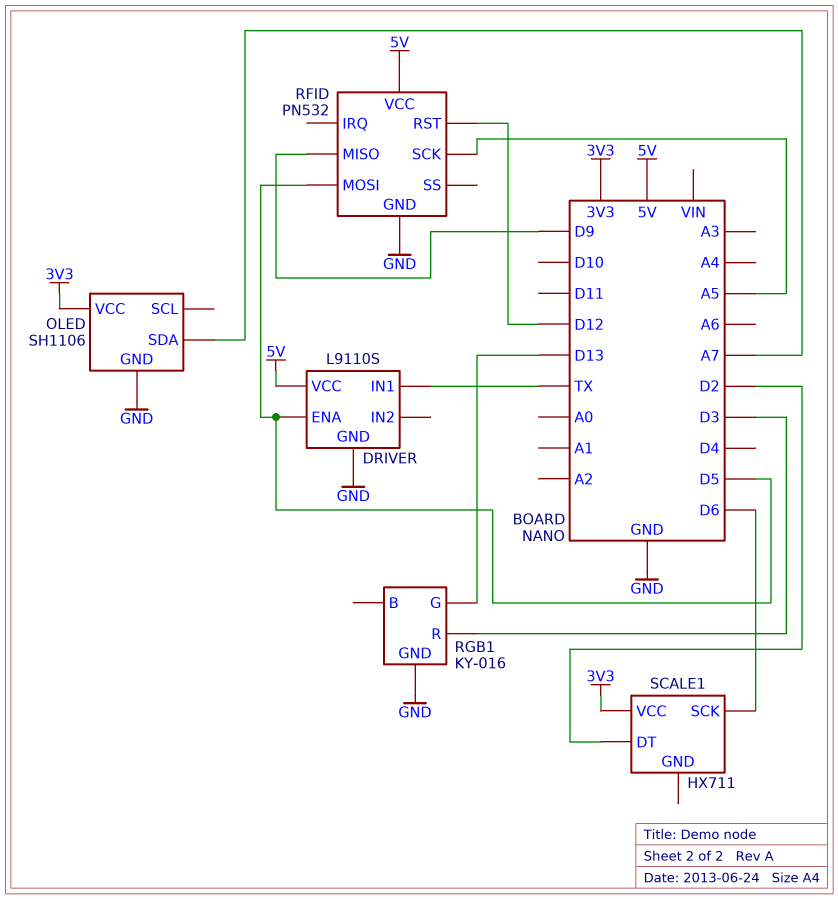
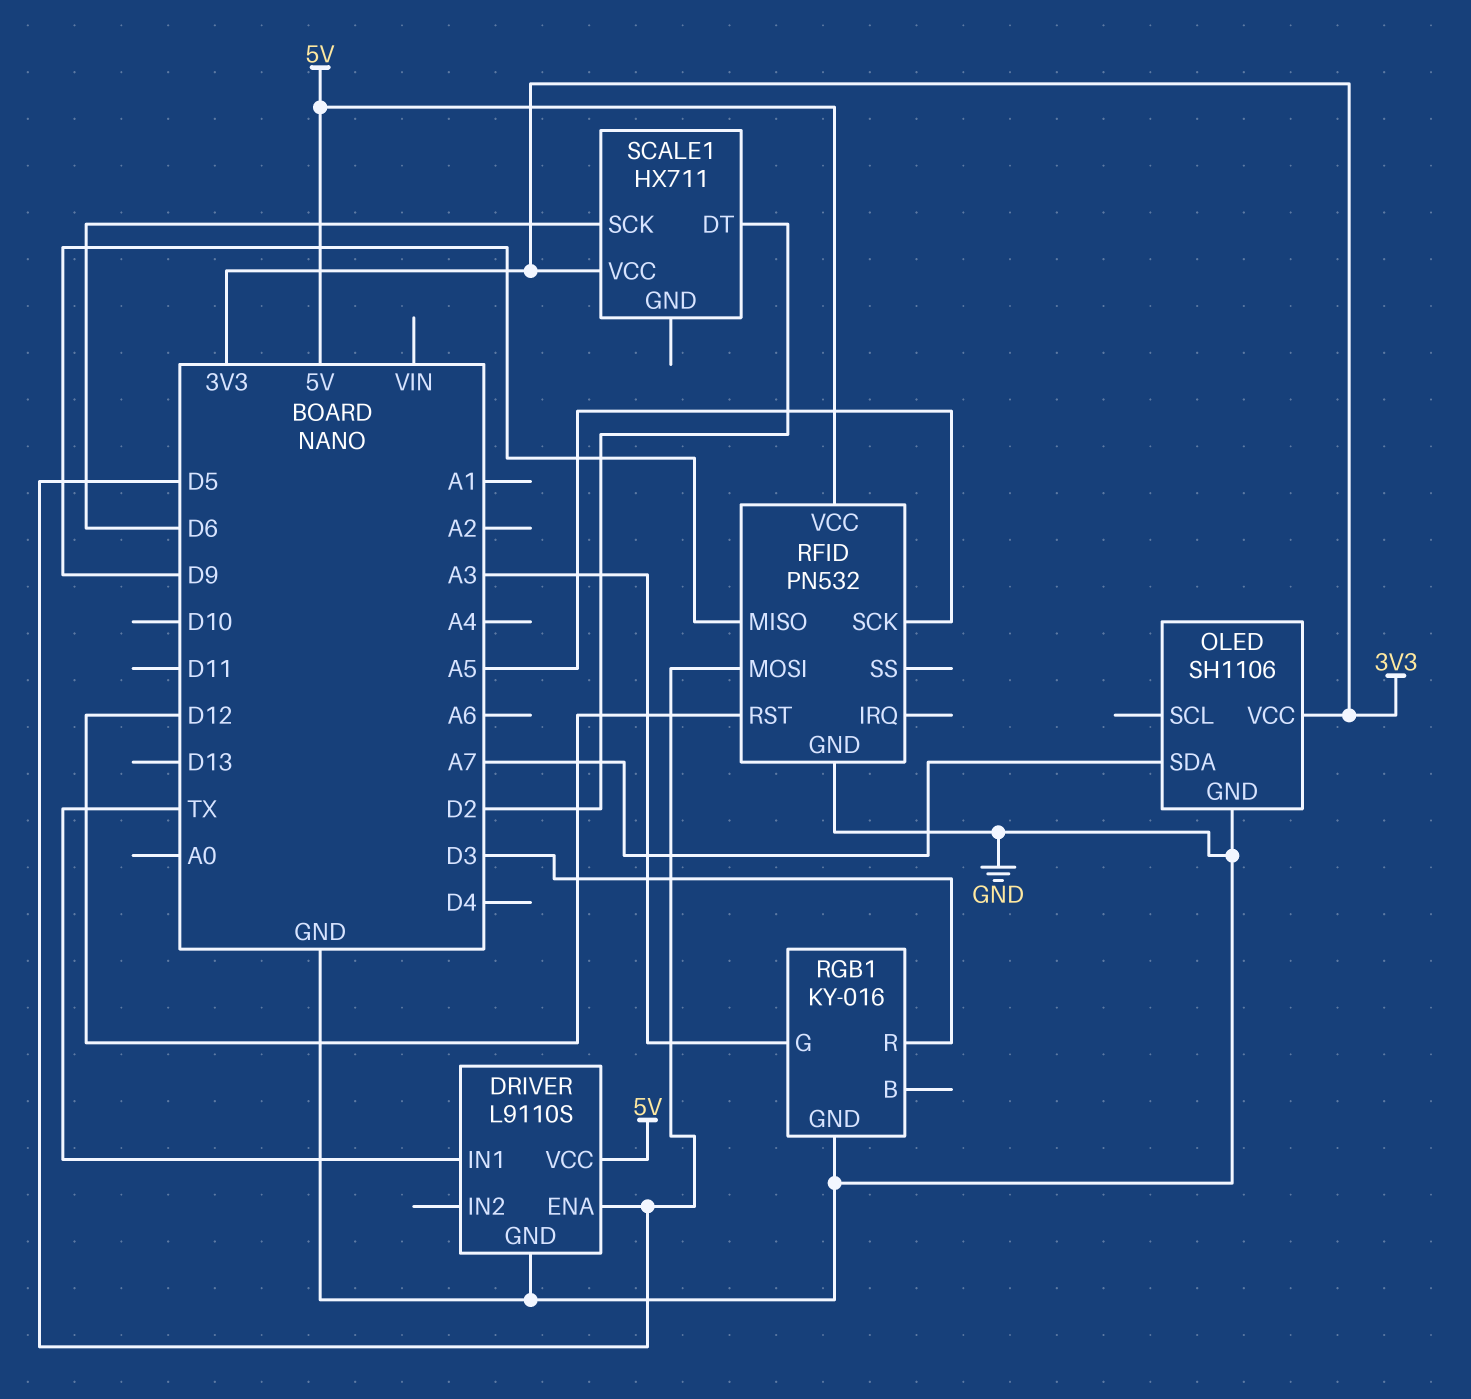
RGB1 pin G: D13 -> A3

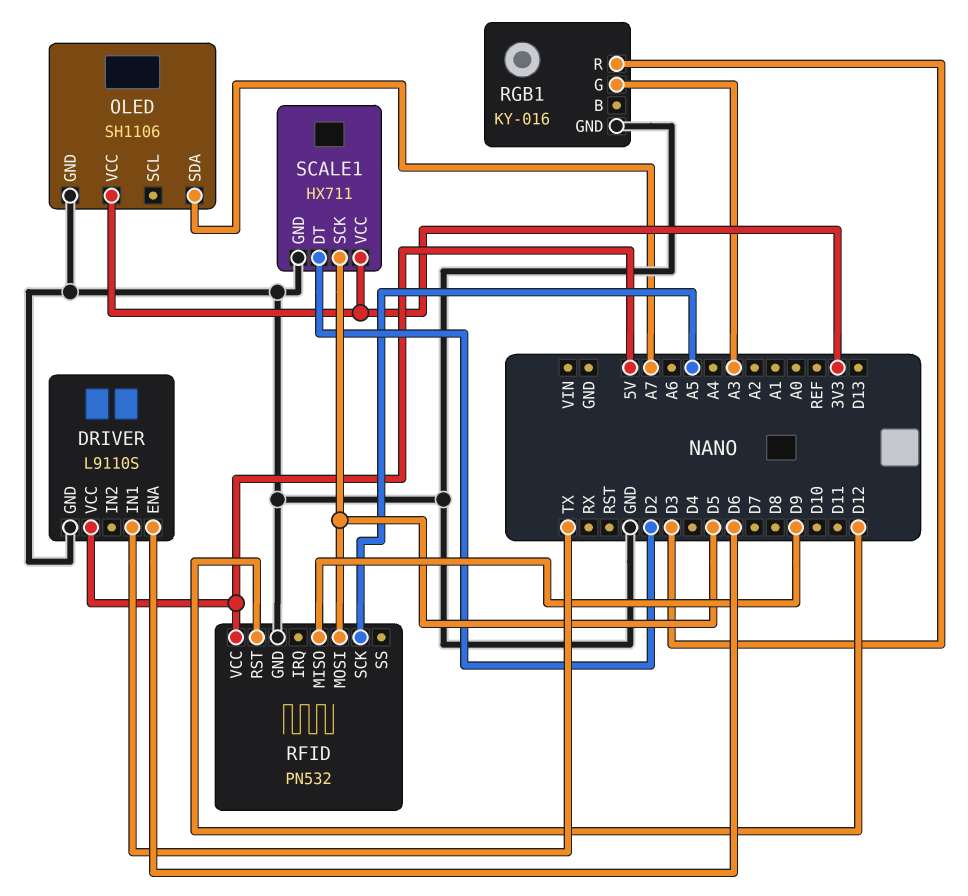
DRIVER pin ENA: D5 -> D6
SCALE1 pin GND: none -> GND
SCALE1 pin SCK: D6 -> D5

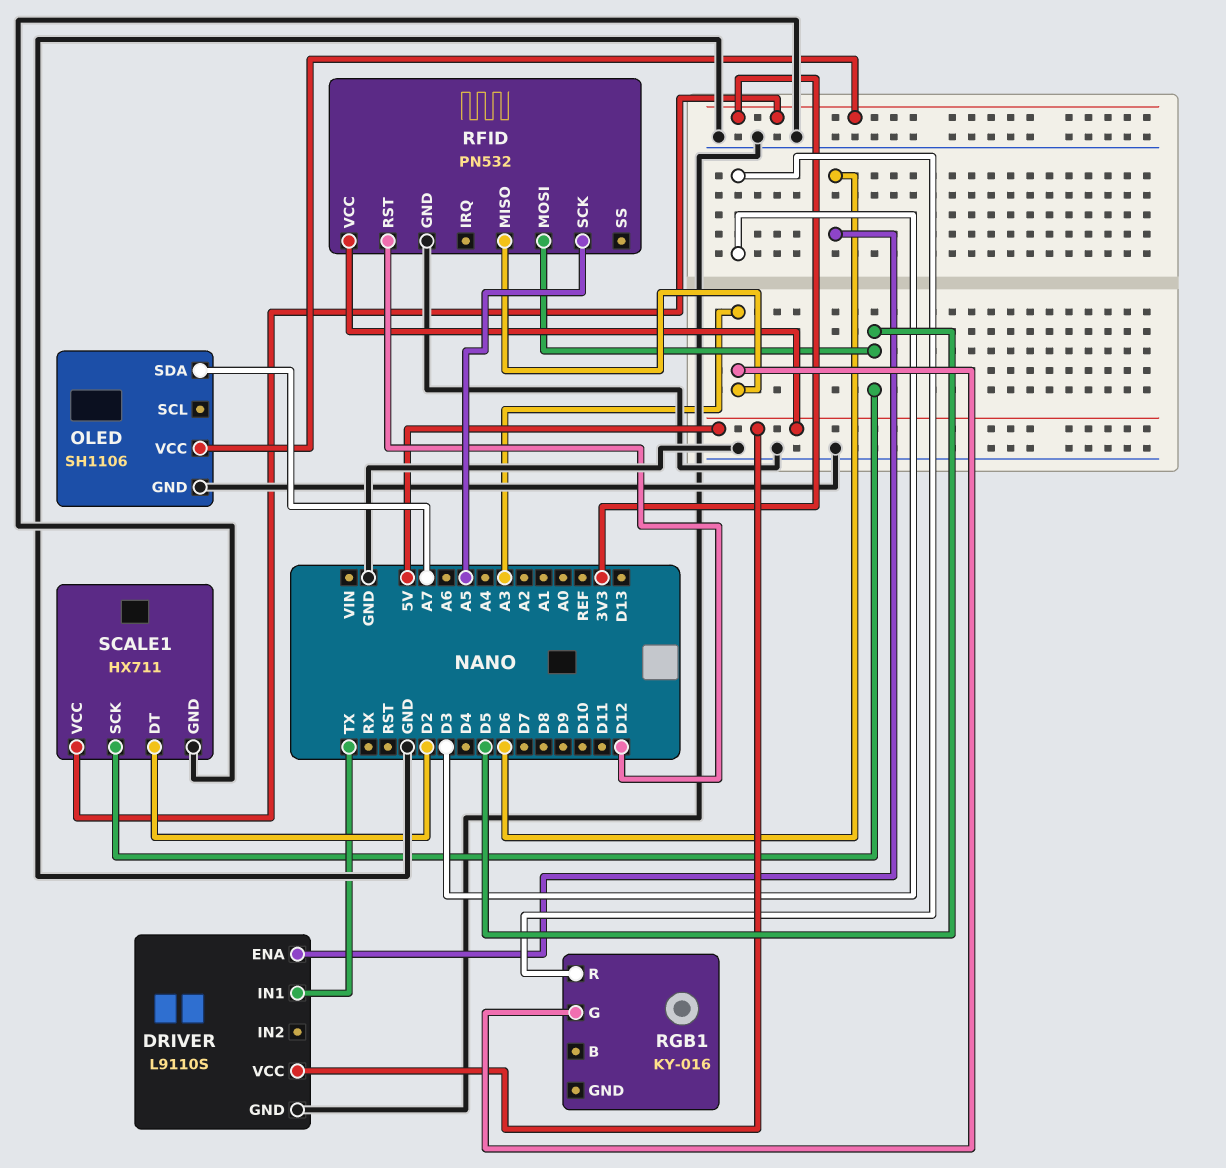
RFID pin MISO: D9 -> A3
RGB1 pin GND: GND -> none

